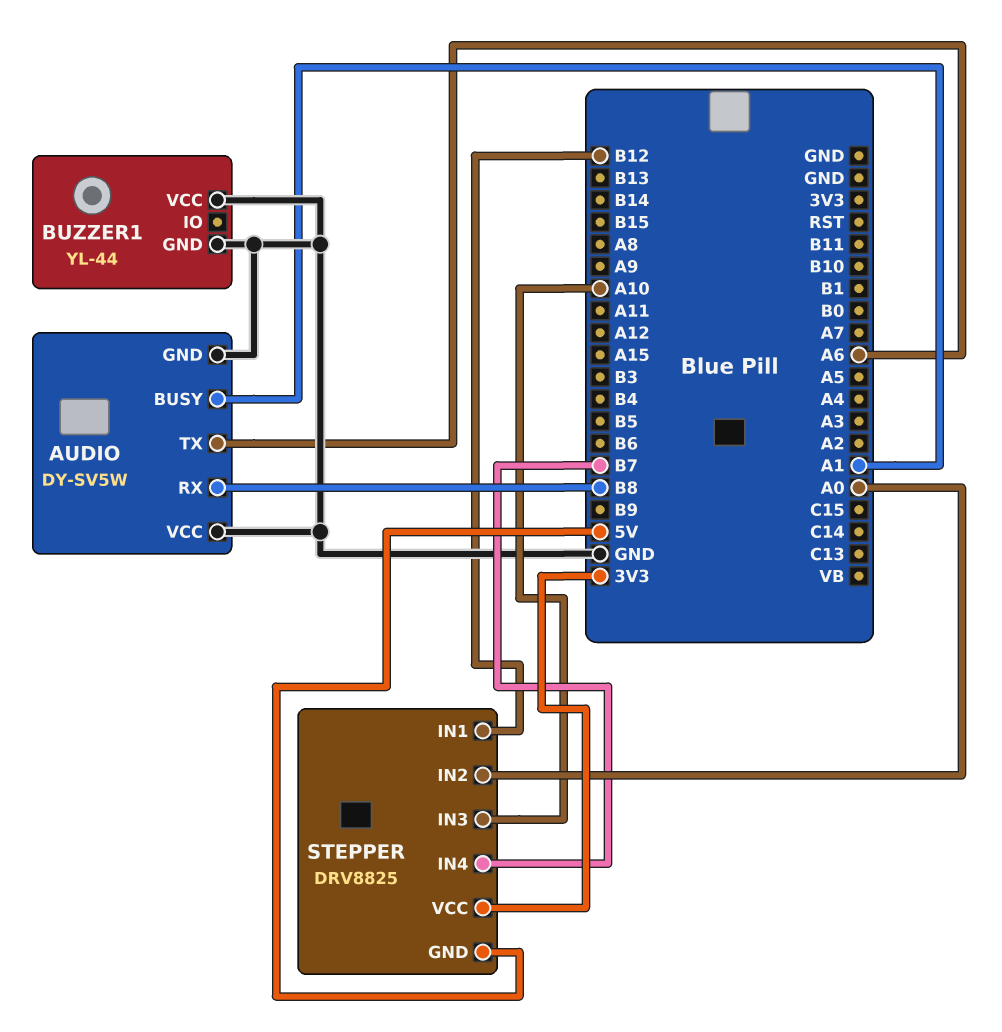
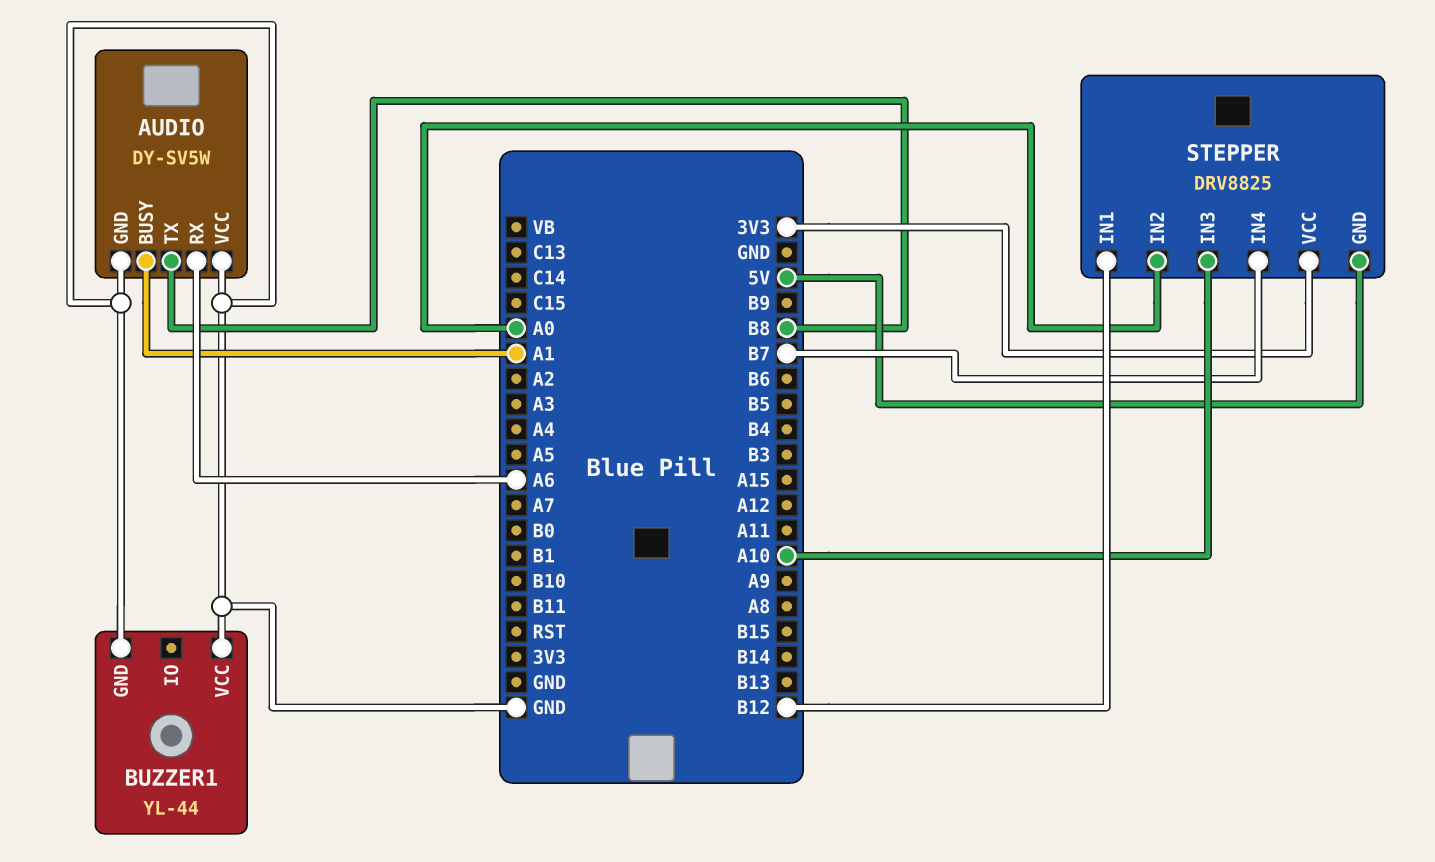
AUDIO pin RX: B8 -> A6
AUDIO pin TX: A6 -> B8

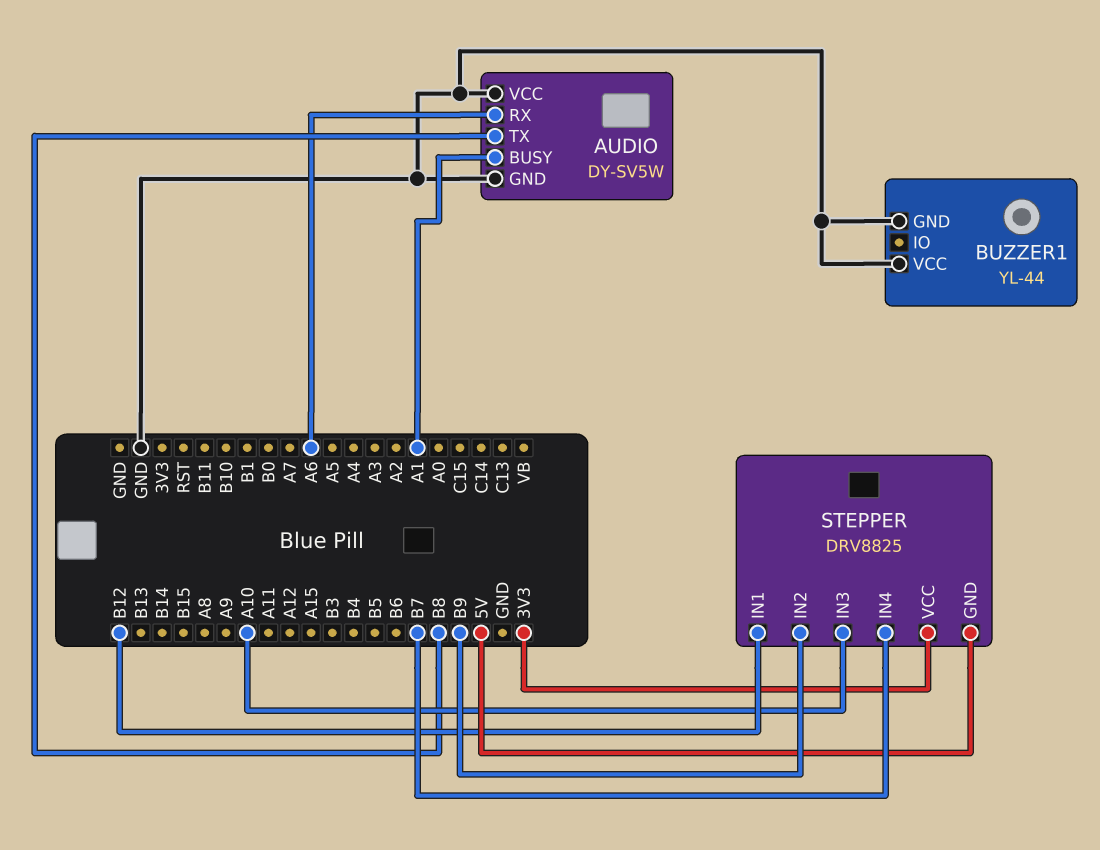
STEPPER pin IN2: A0 -> B9

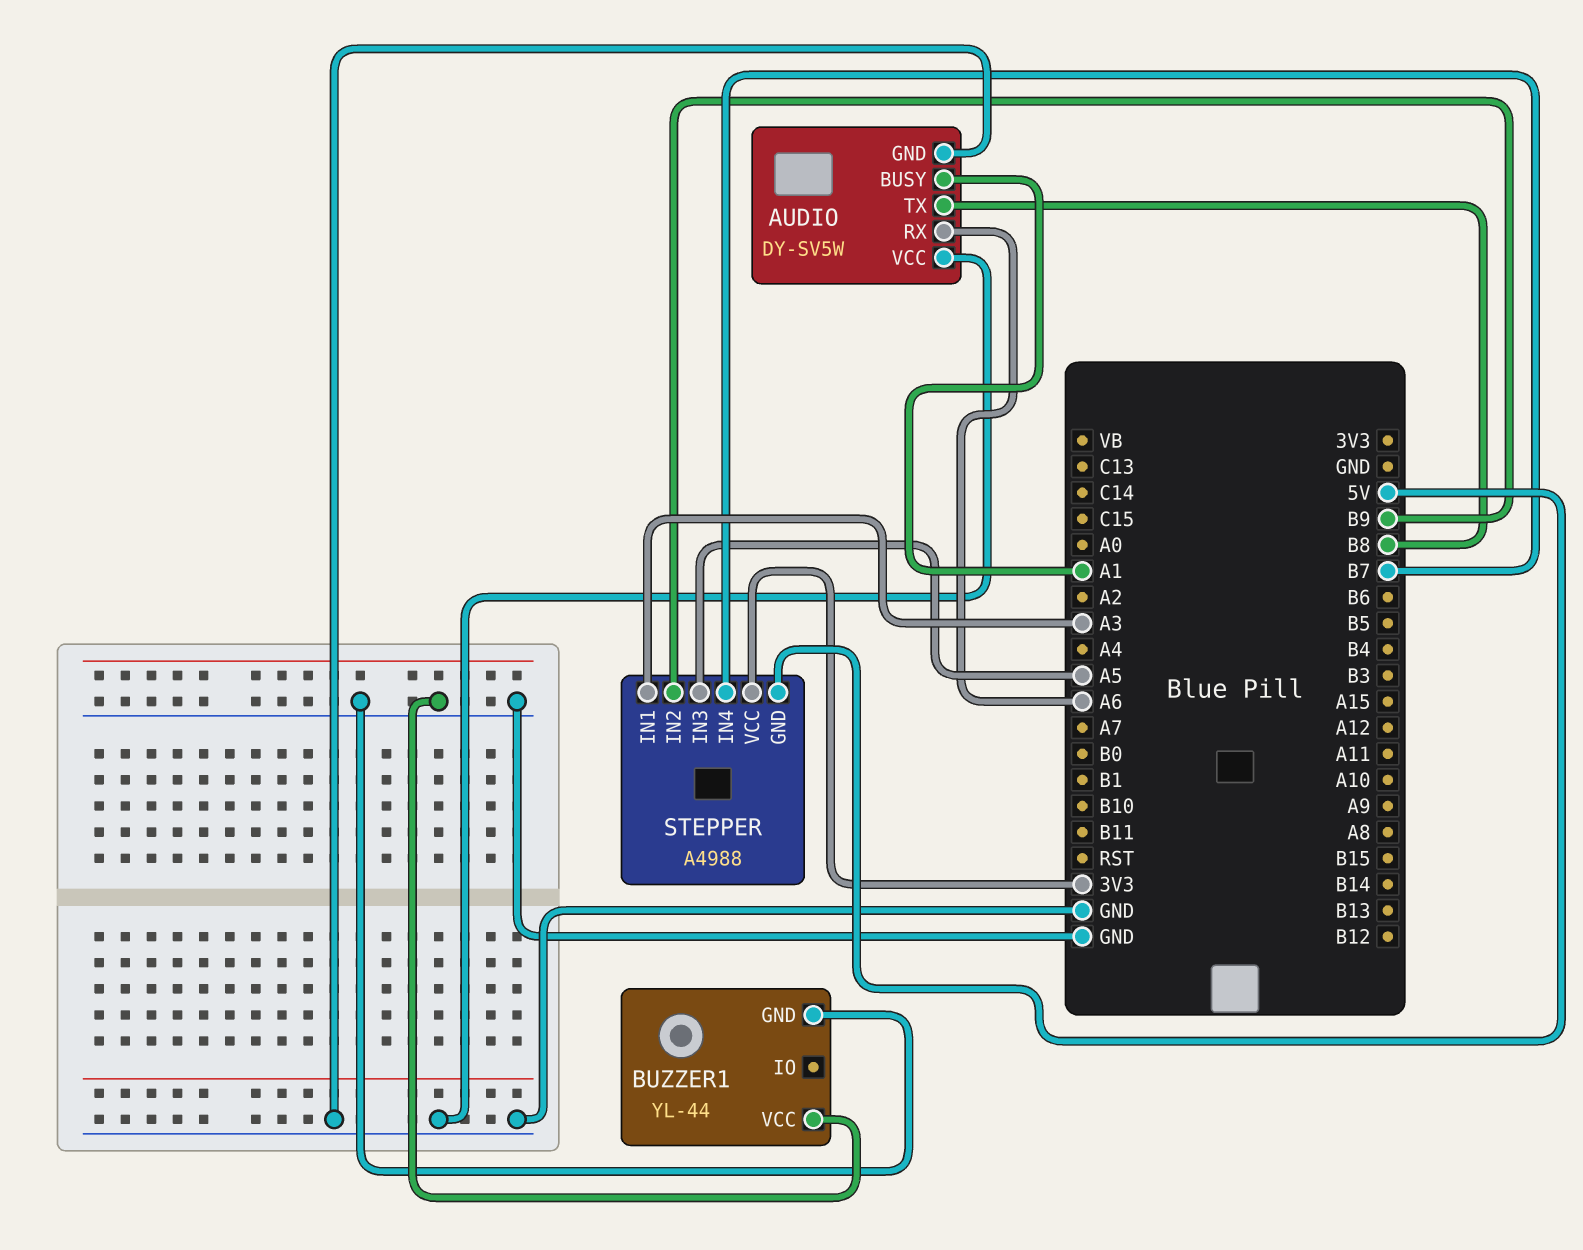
STEPPER: DRV8825 -> A4988
STEPPER pin IN1: B12 -> A3
STEPPER pin IN3: A10 -> A5

